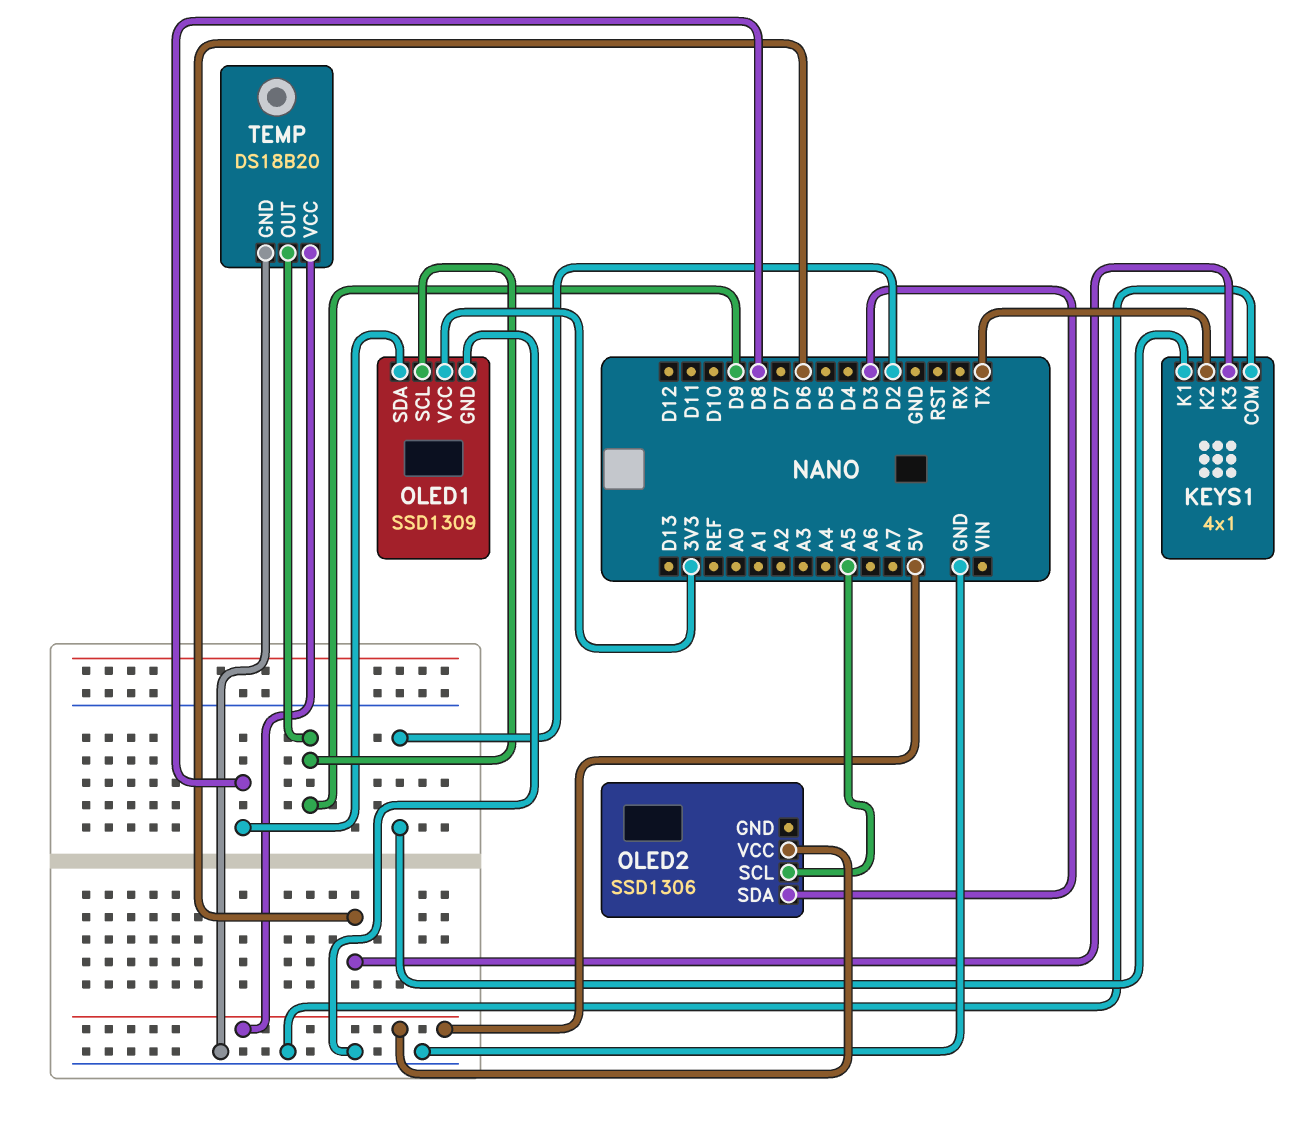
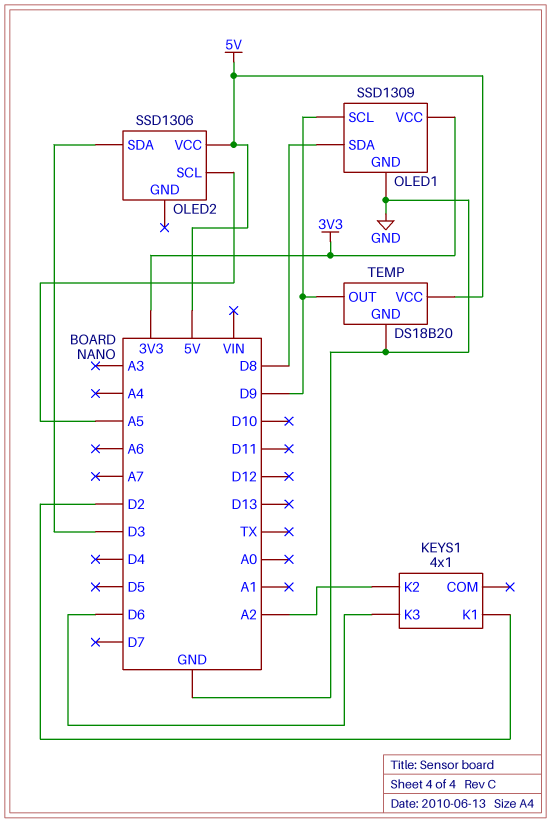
KEYS1 pin COM: GND -> none
KEYS1 pin K2: TX -> A2

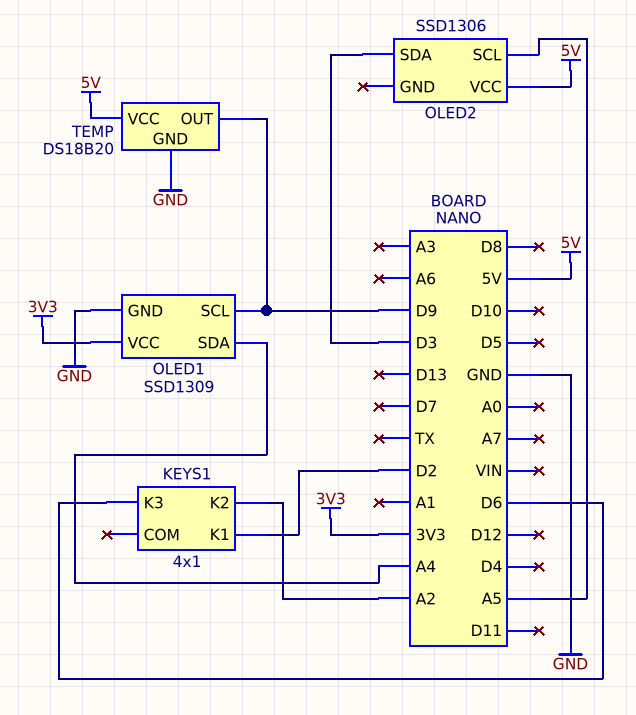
OLED1 pin SDA: D8 -> A4

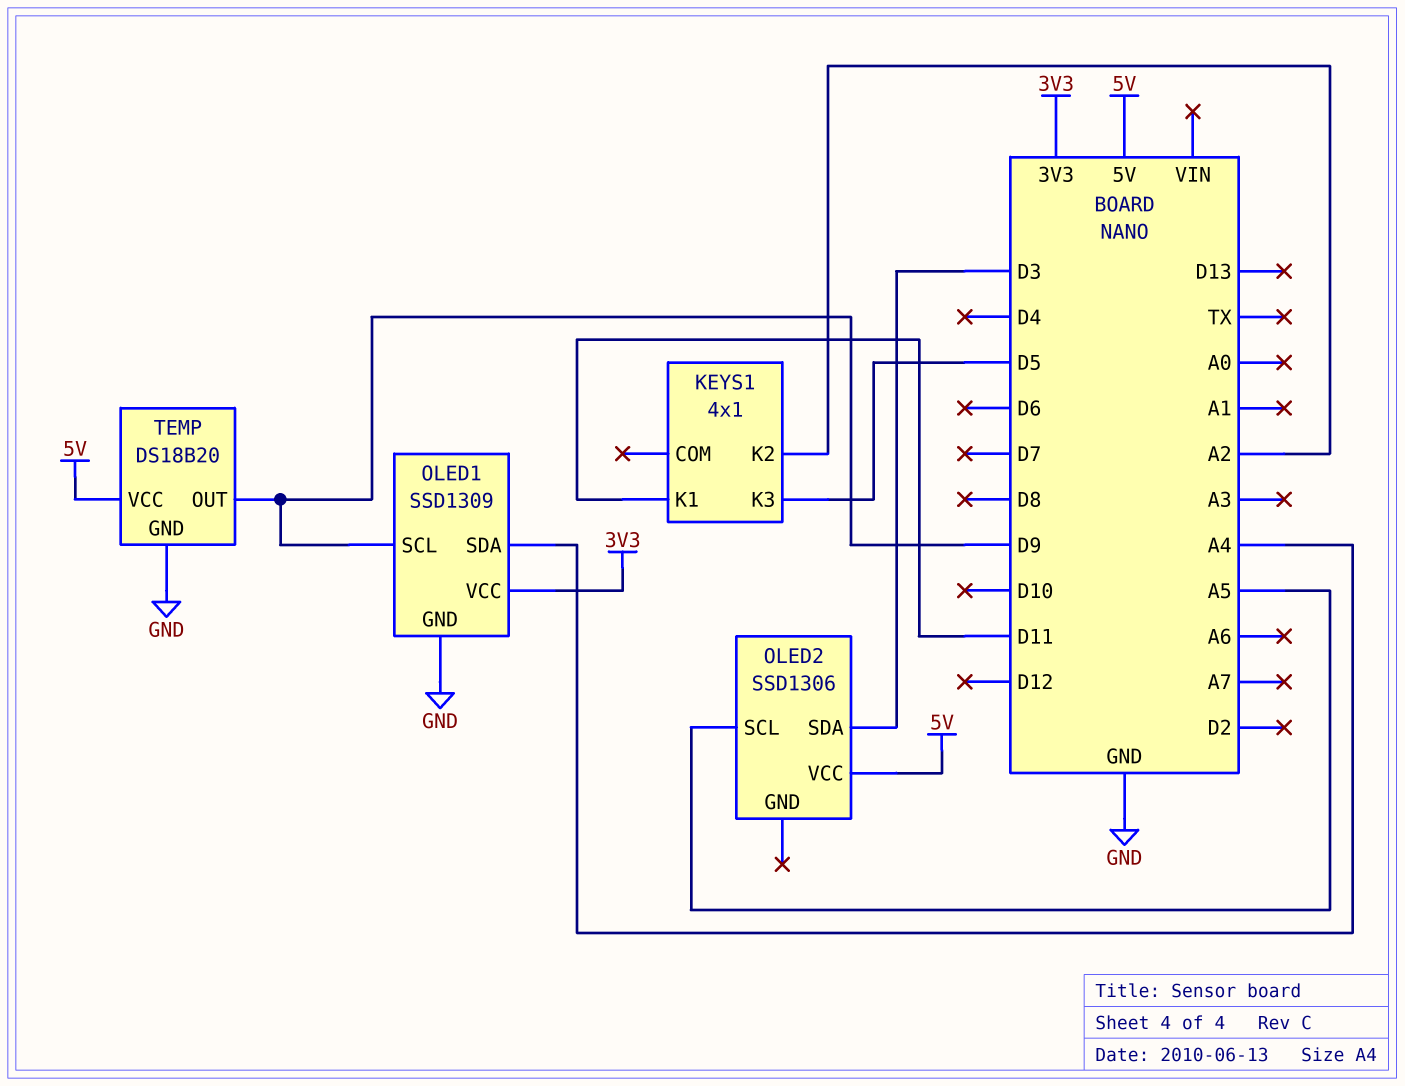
KEYS1 pin K1: D2 -> D11
KEYS1 pin K3: D6 -> D5

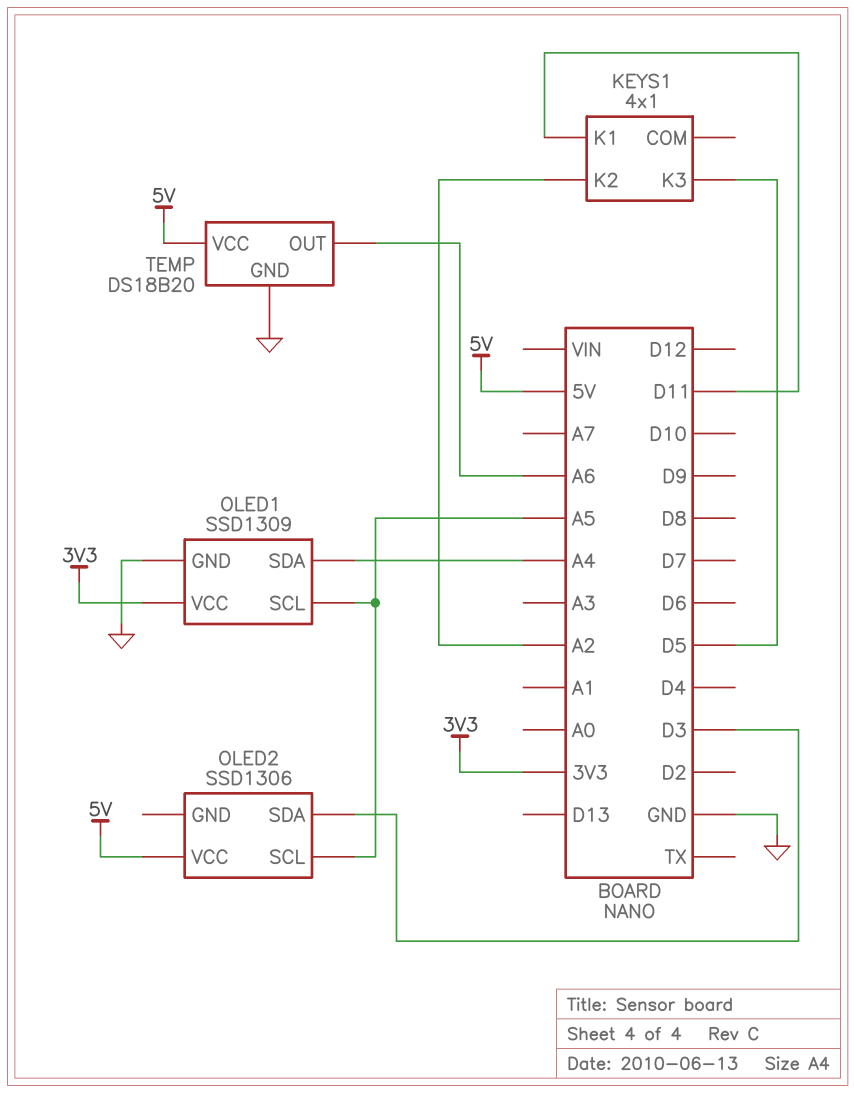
OLED1 pin SCL: D9 -> A5
TEMP pin OUT: D9 -> A6

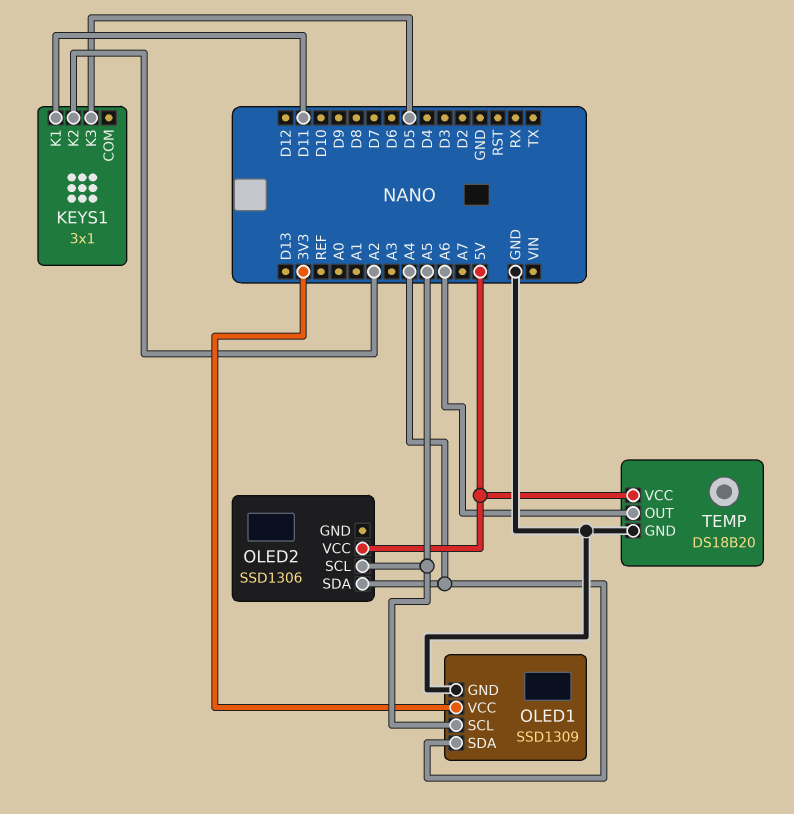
KEYS1: 4x1 -> 3x1
OLED2 pin SDA: D3 -> A4

